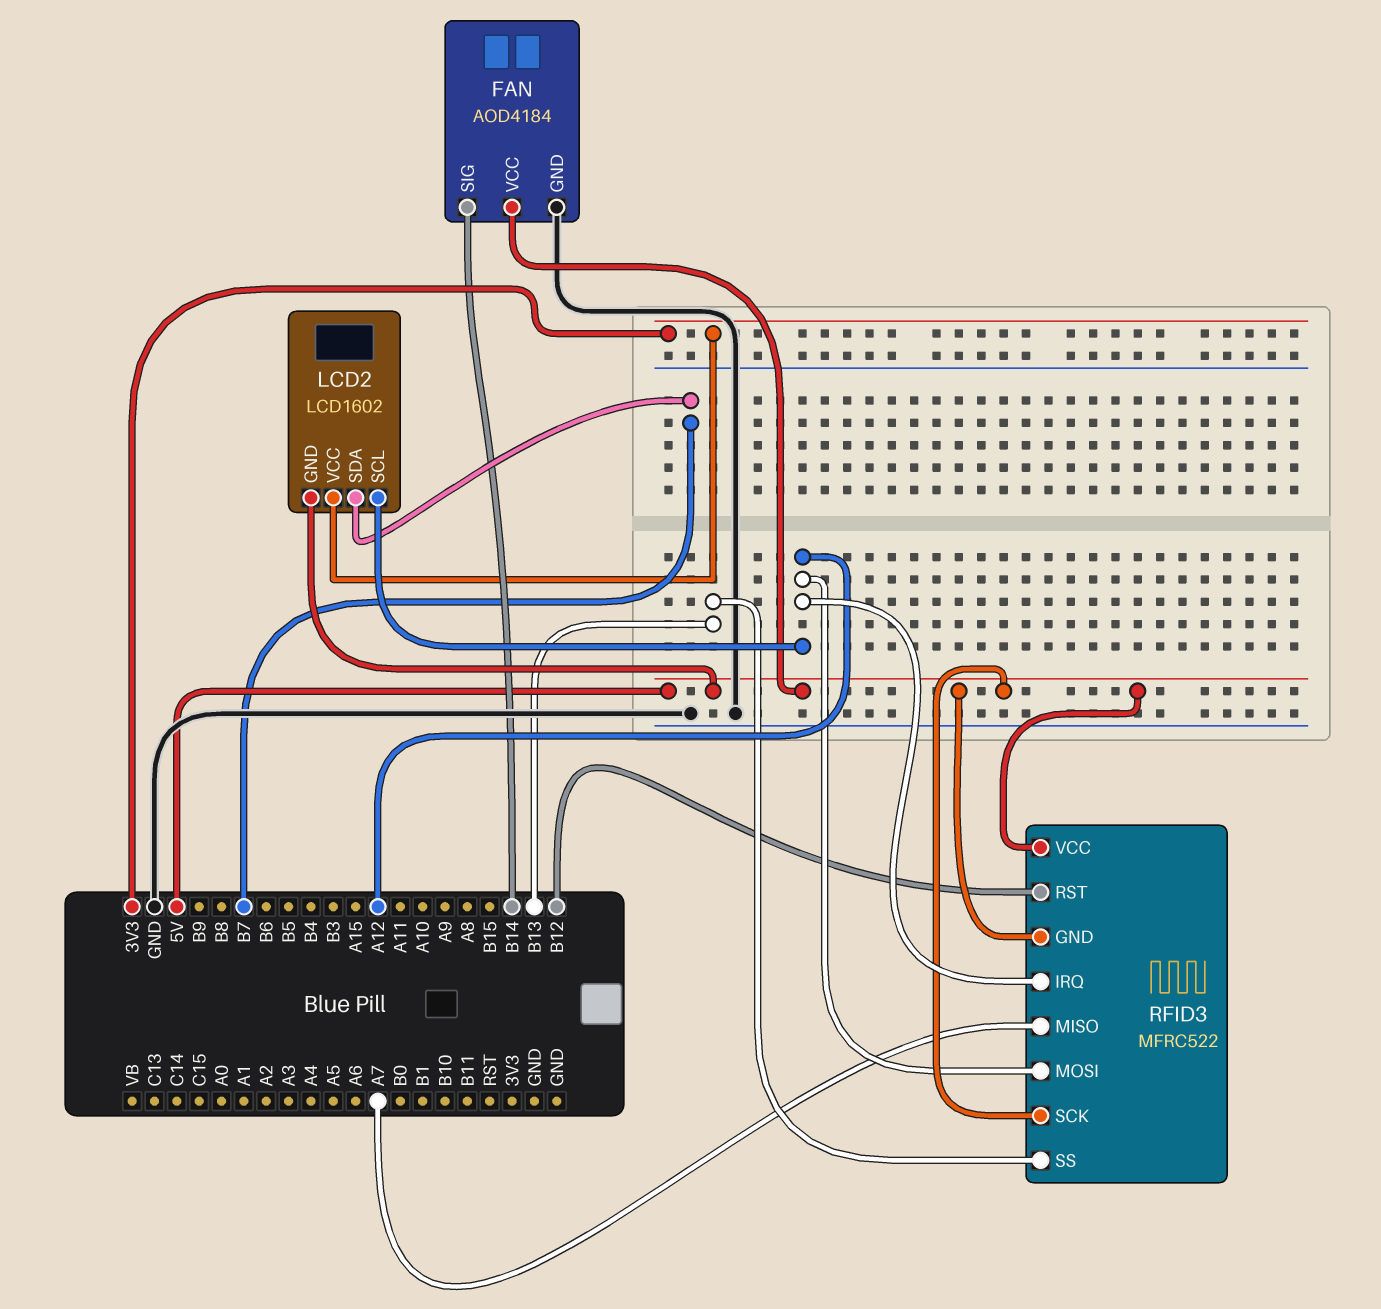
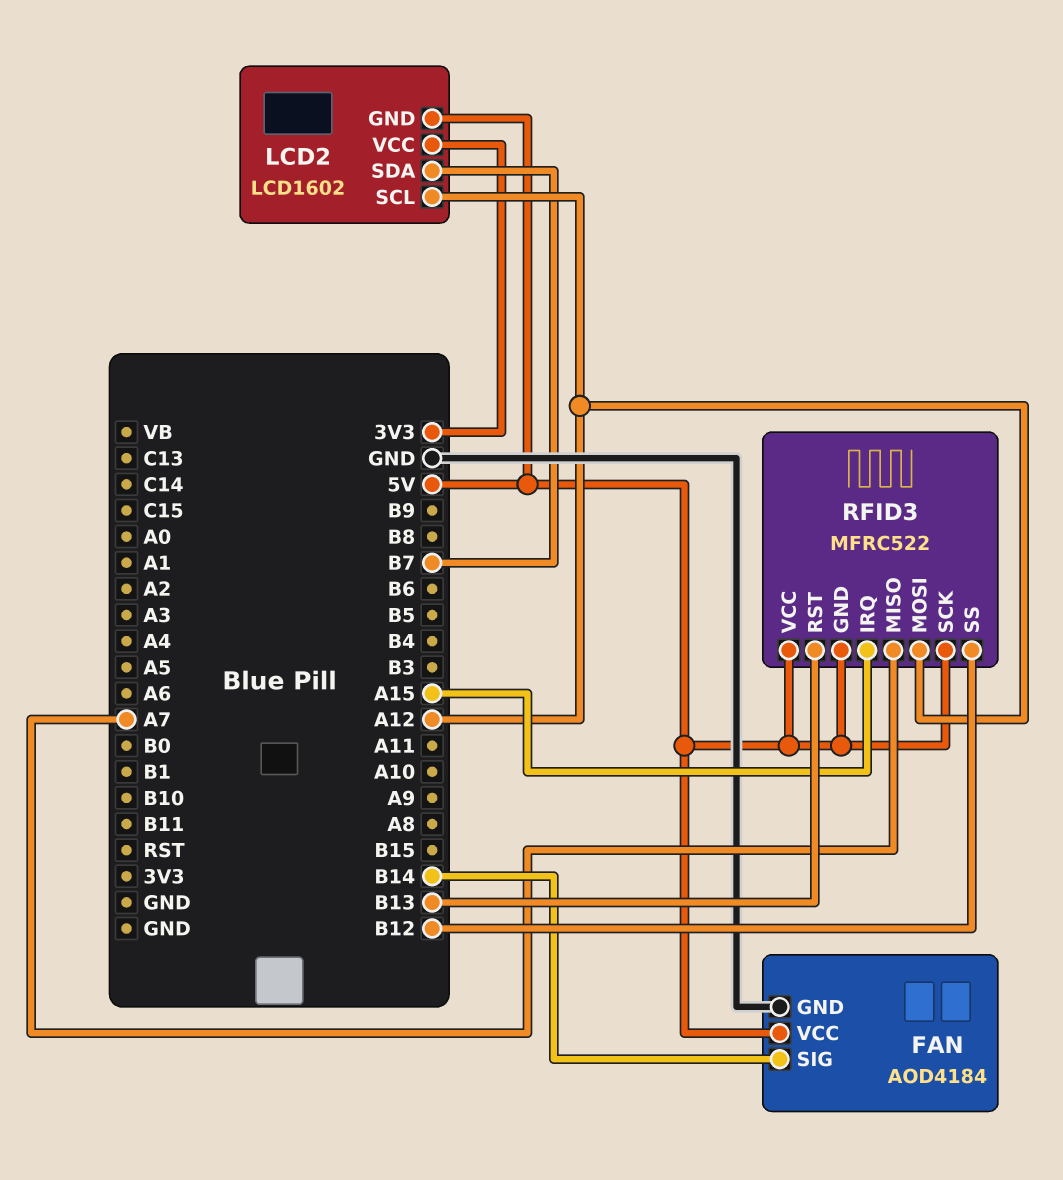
RFID3 pin IRQ: A12 -> A15
RFID3 pin RST: B12 -> B13
RFID3 pin SS: B13 -> B12

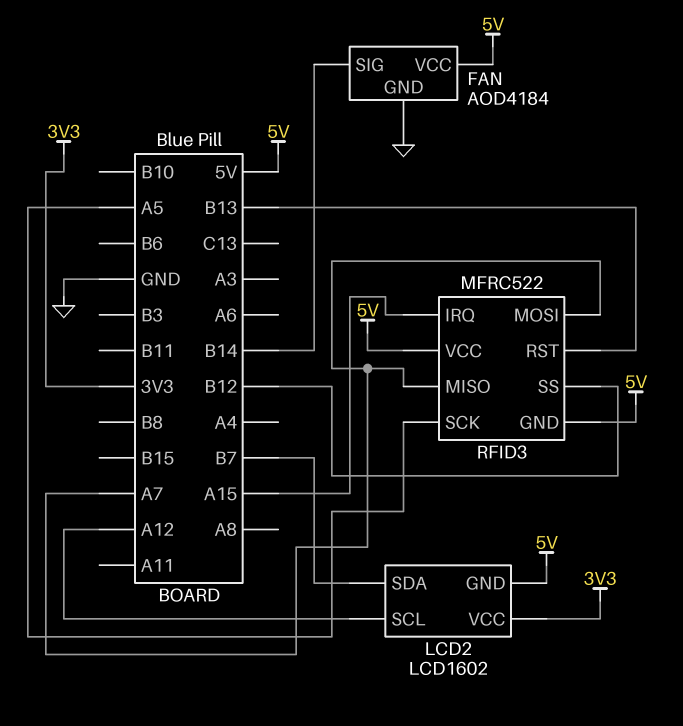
RFID3 pin MOSI: A12 -> A7
RFID3 pin SCK: 5V -> A5

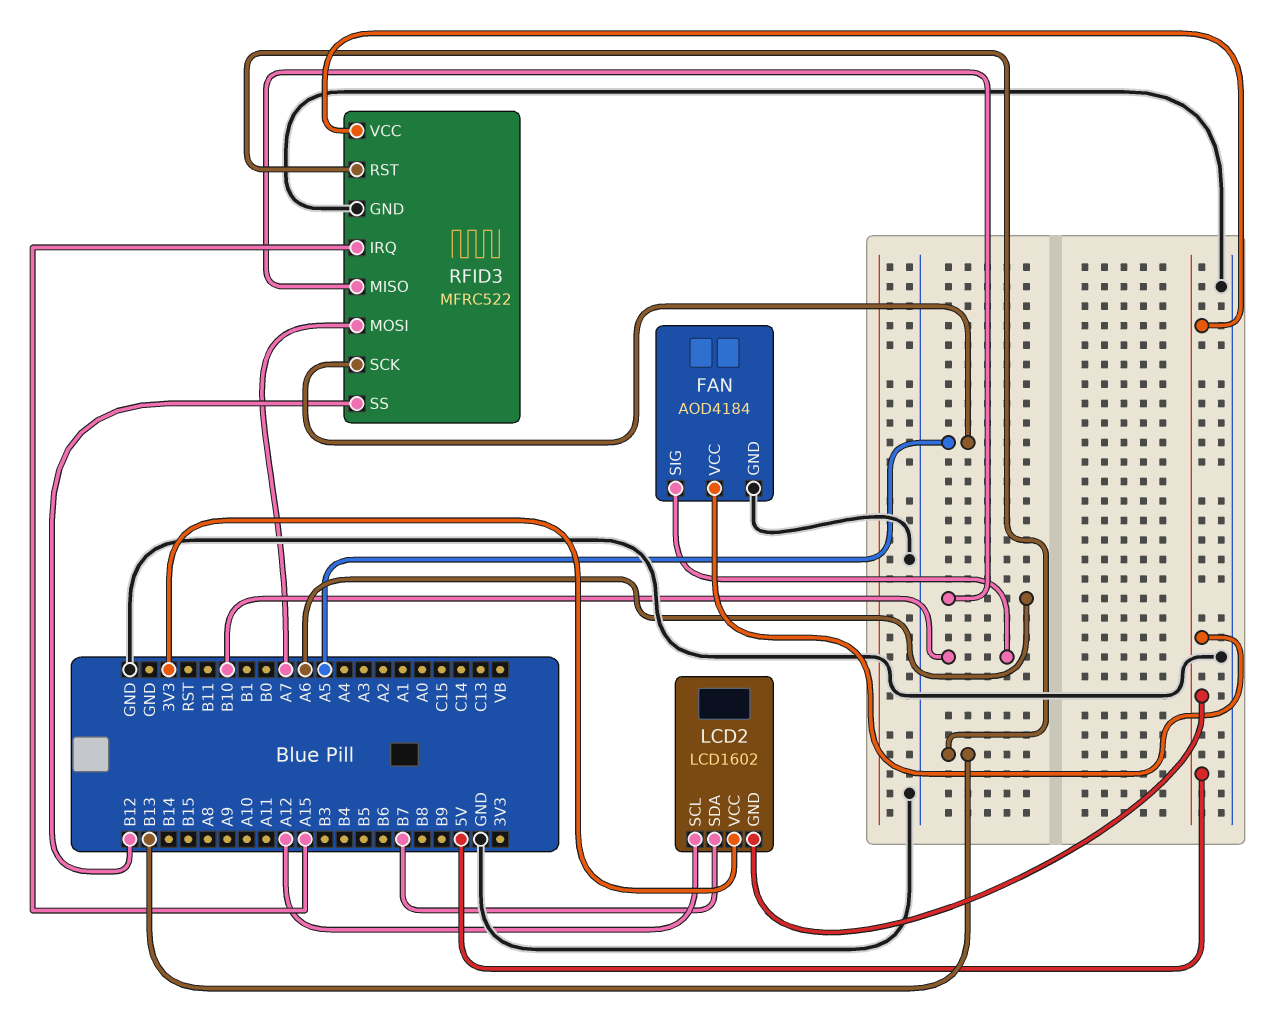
FAN pin SIG: B14 -> B10
RFID3 pin GND: 5V -> GND
RFID3 pin MISO: A7 -> A6

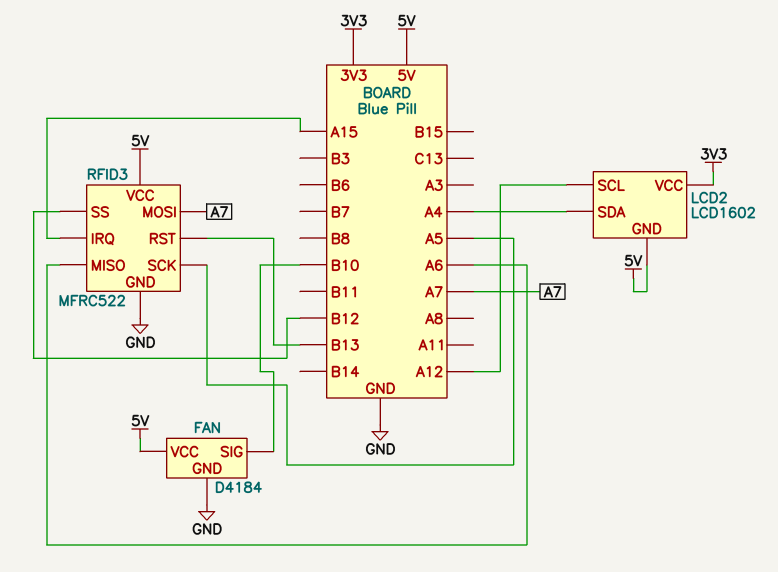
FAN: AOD4184 -> D4184
LCD2 pin SDA: B7 -> A4

